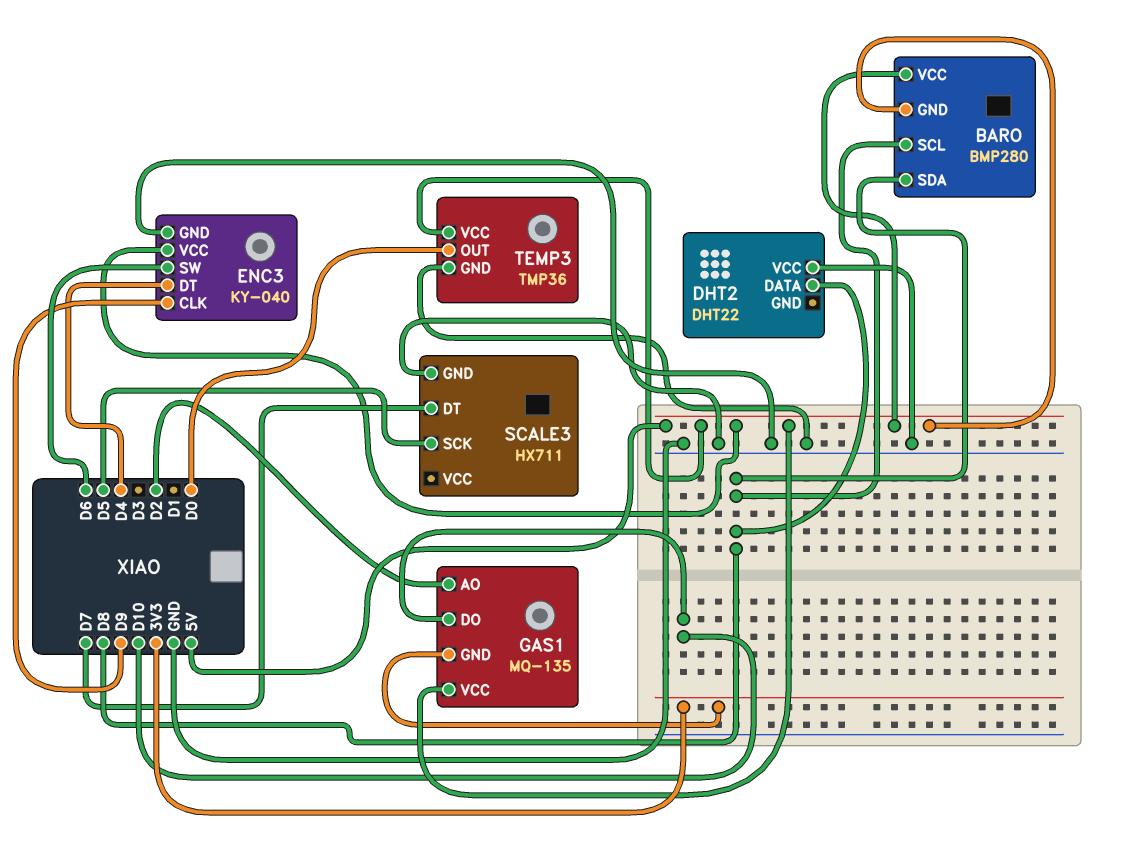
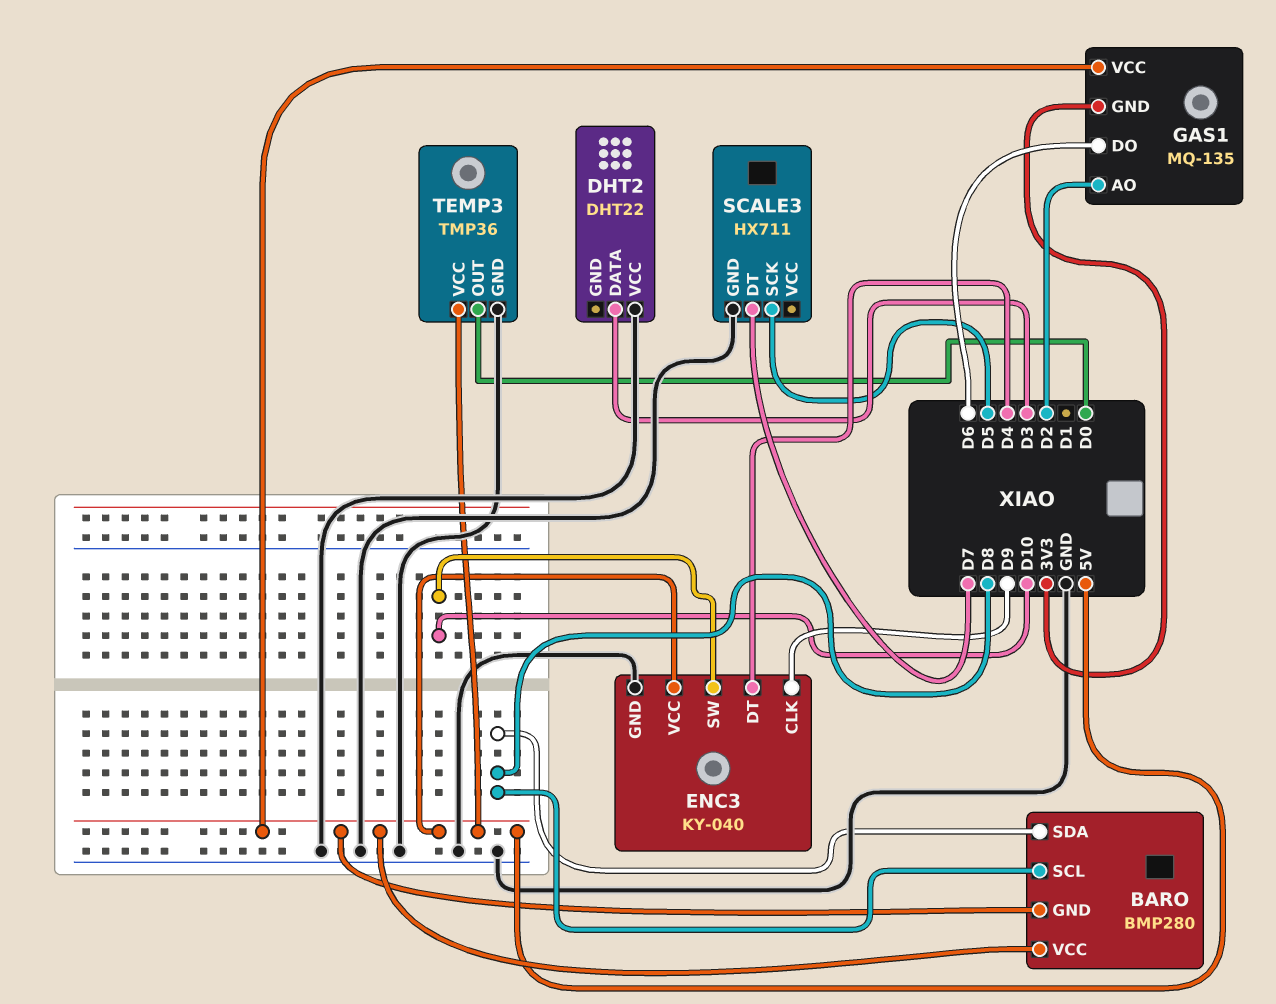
DHT2 pin DATA: D8 -> D3
ENC3 pin SW: D6 -> D10
GAS1 pin DO: D10 -> D6

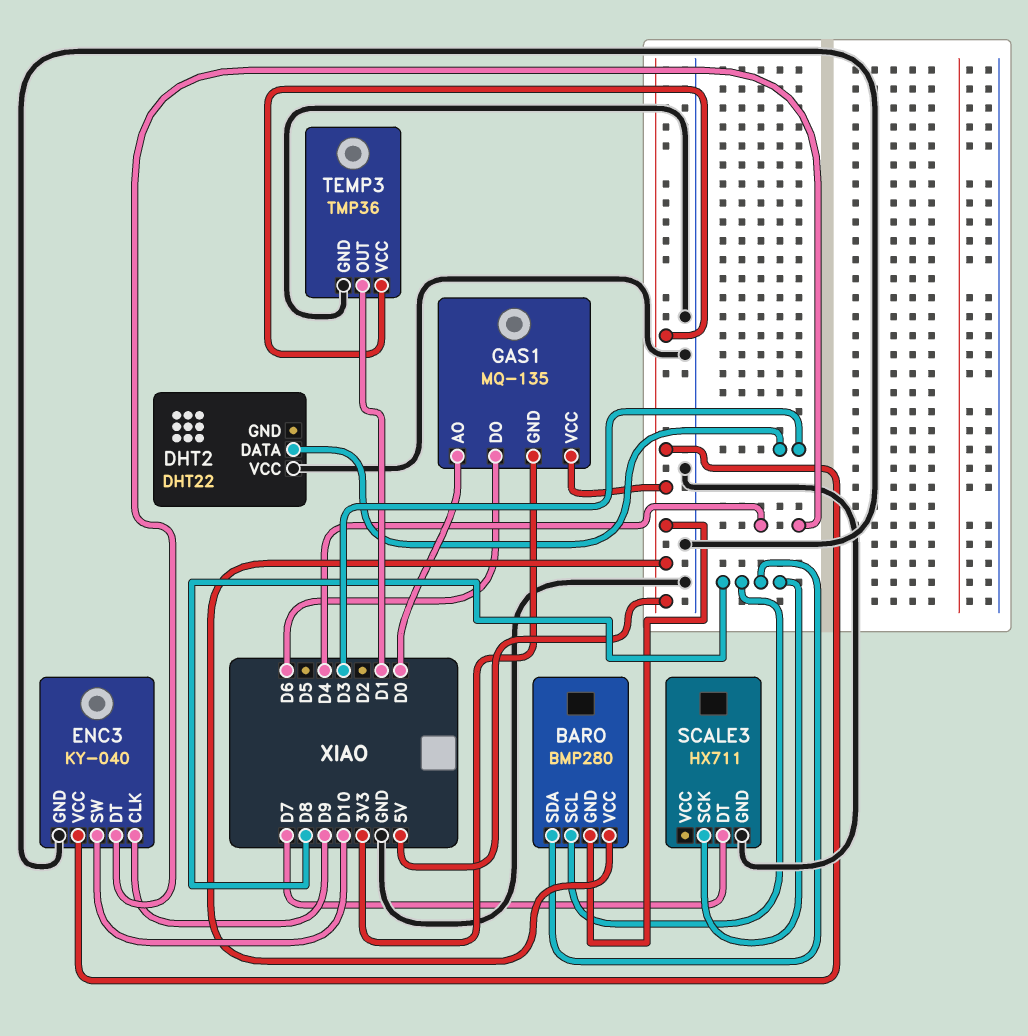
GAS1 pin AO: D2 -> D0
SCALE3 pin SCK: D5 -> D8
TEMP3 pin OUT: D0 -> D1

